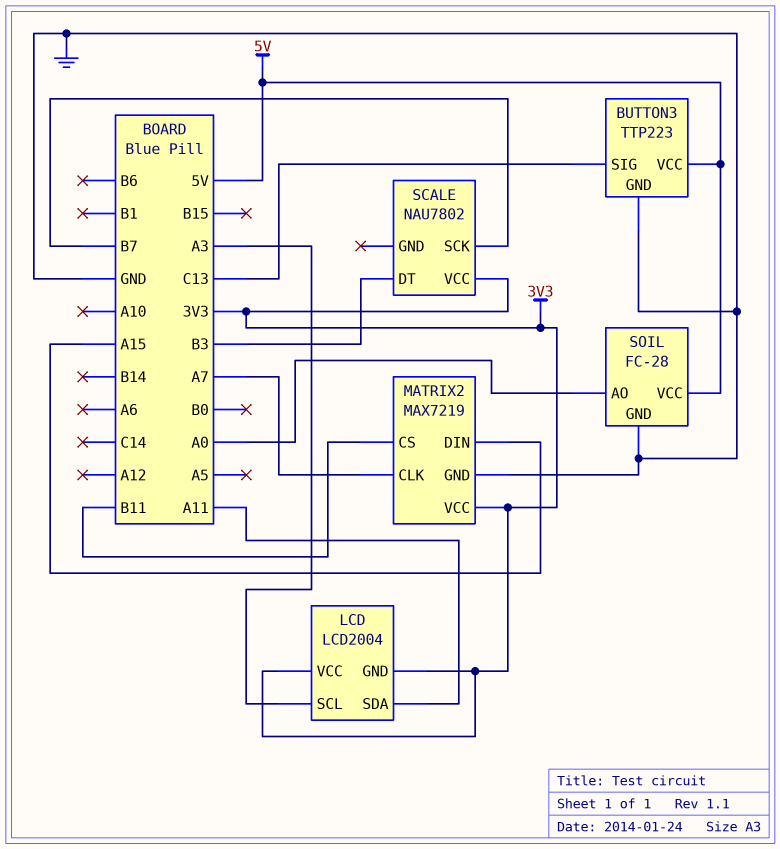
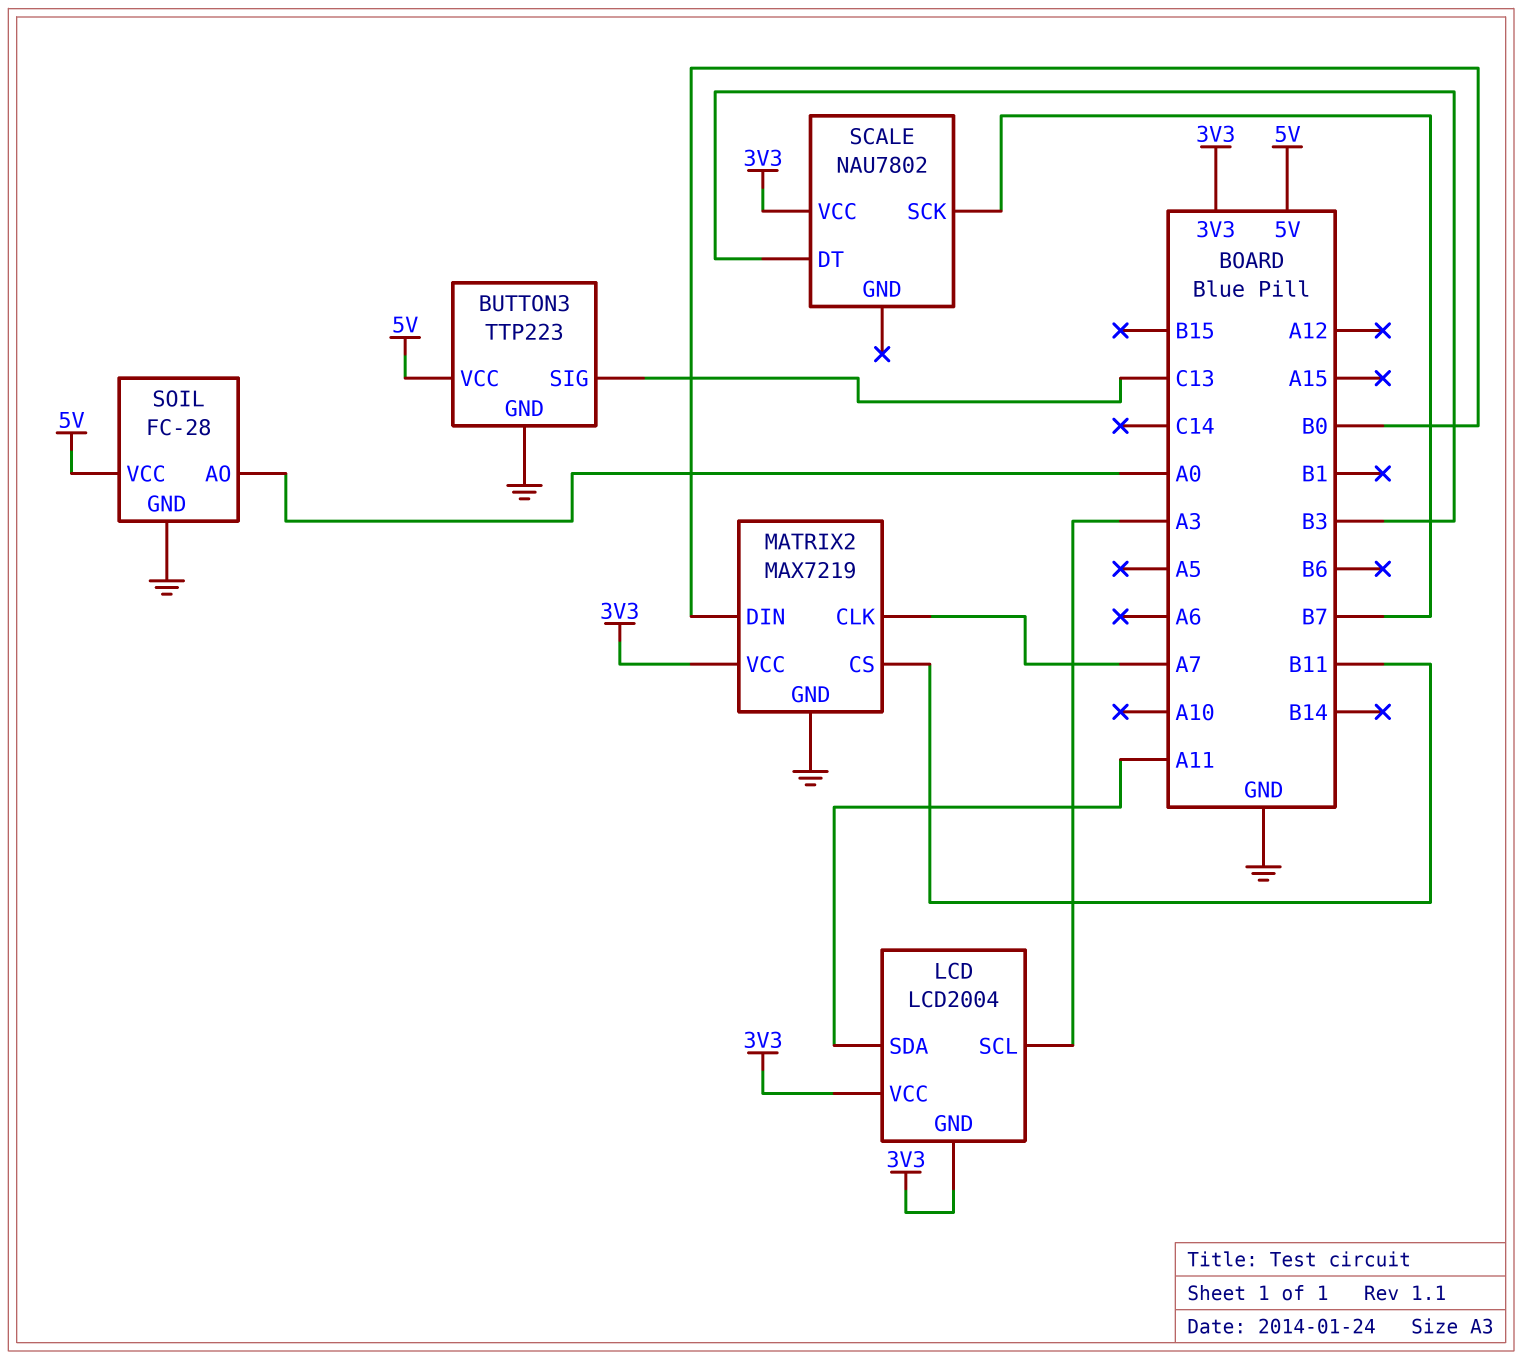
MATRIX2 pin DIN: A15 -> B0

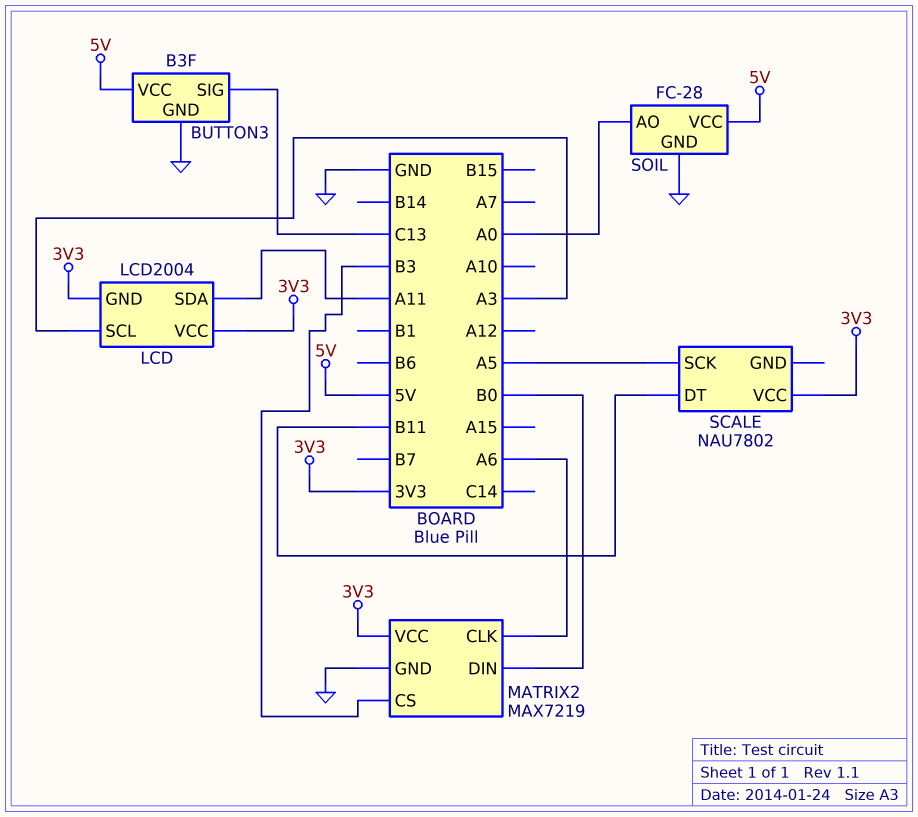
BUTTON3: TTP223 -> B3F
MATRIX2 pin CLK: A7 -> A6
MATRIX2 pin CS: B11 -> B3
SCALE pin DT: B3 -> B11
SCALE pin SCK: B7 -> A5

